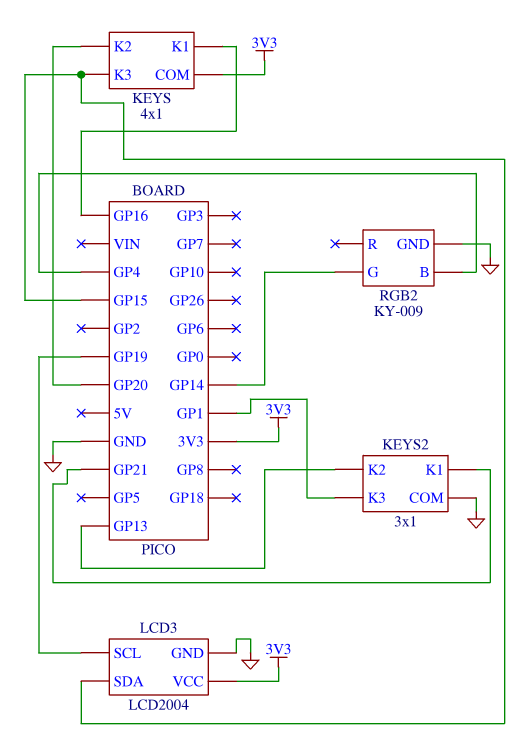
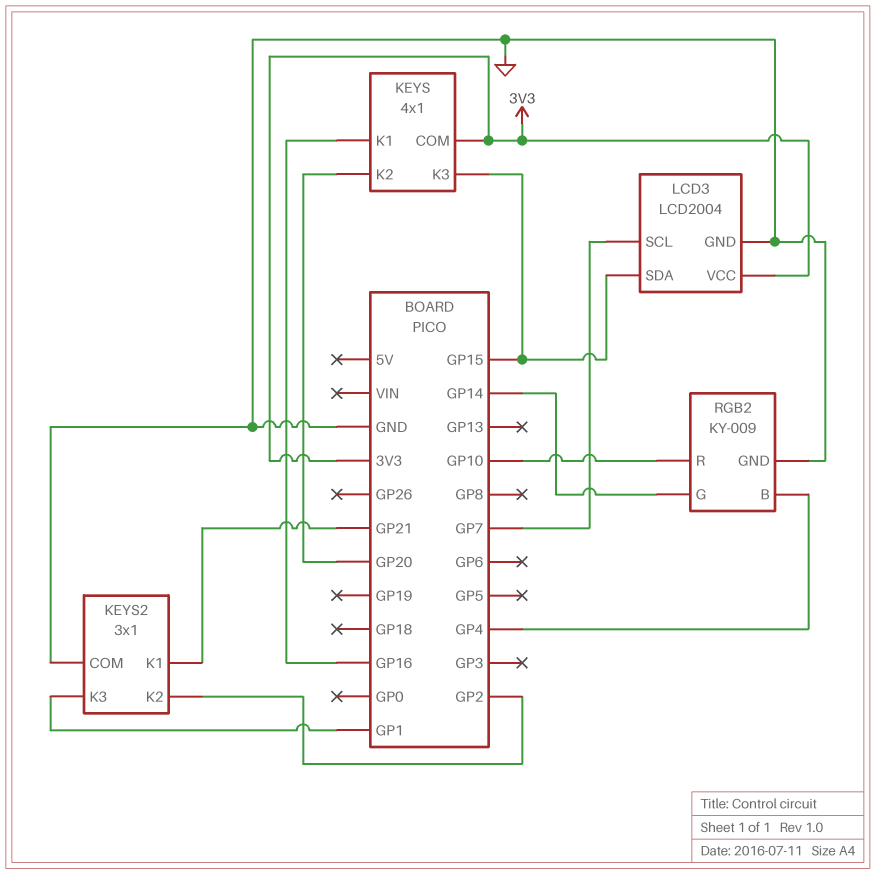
KEYS2 pin K2: GP13 -> GP2
LCD3 pin SCL: GP19 -> GP7
RGB2 pin R: none -> GP10

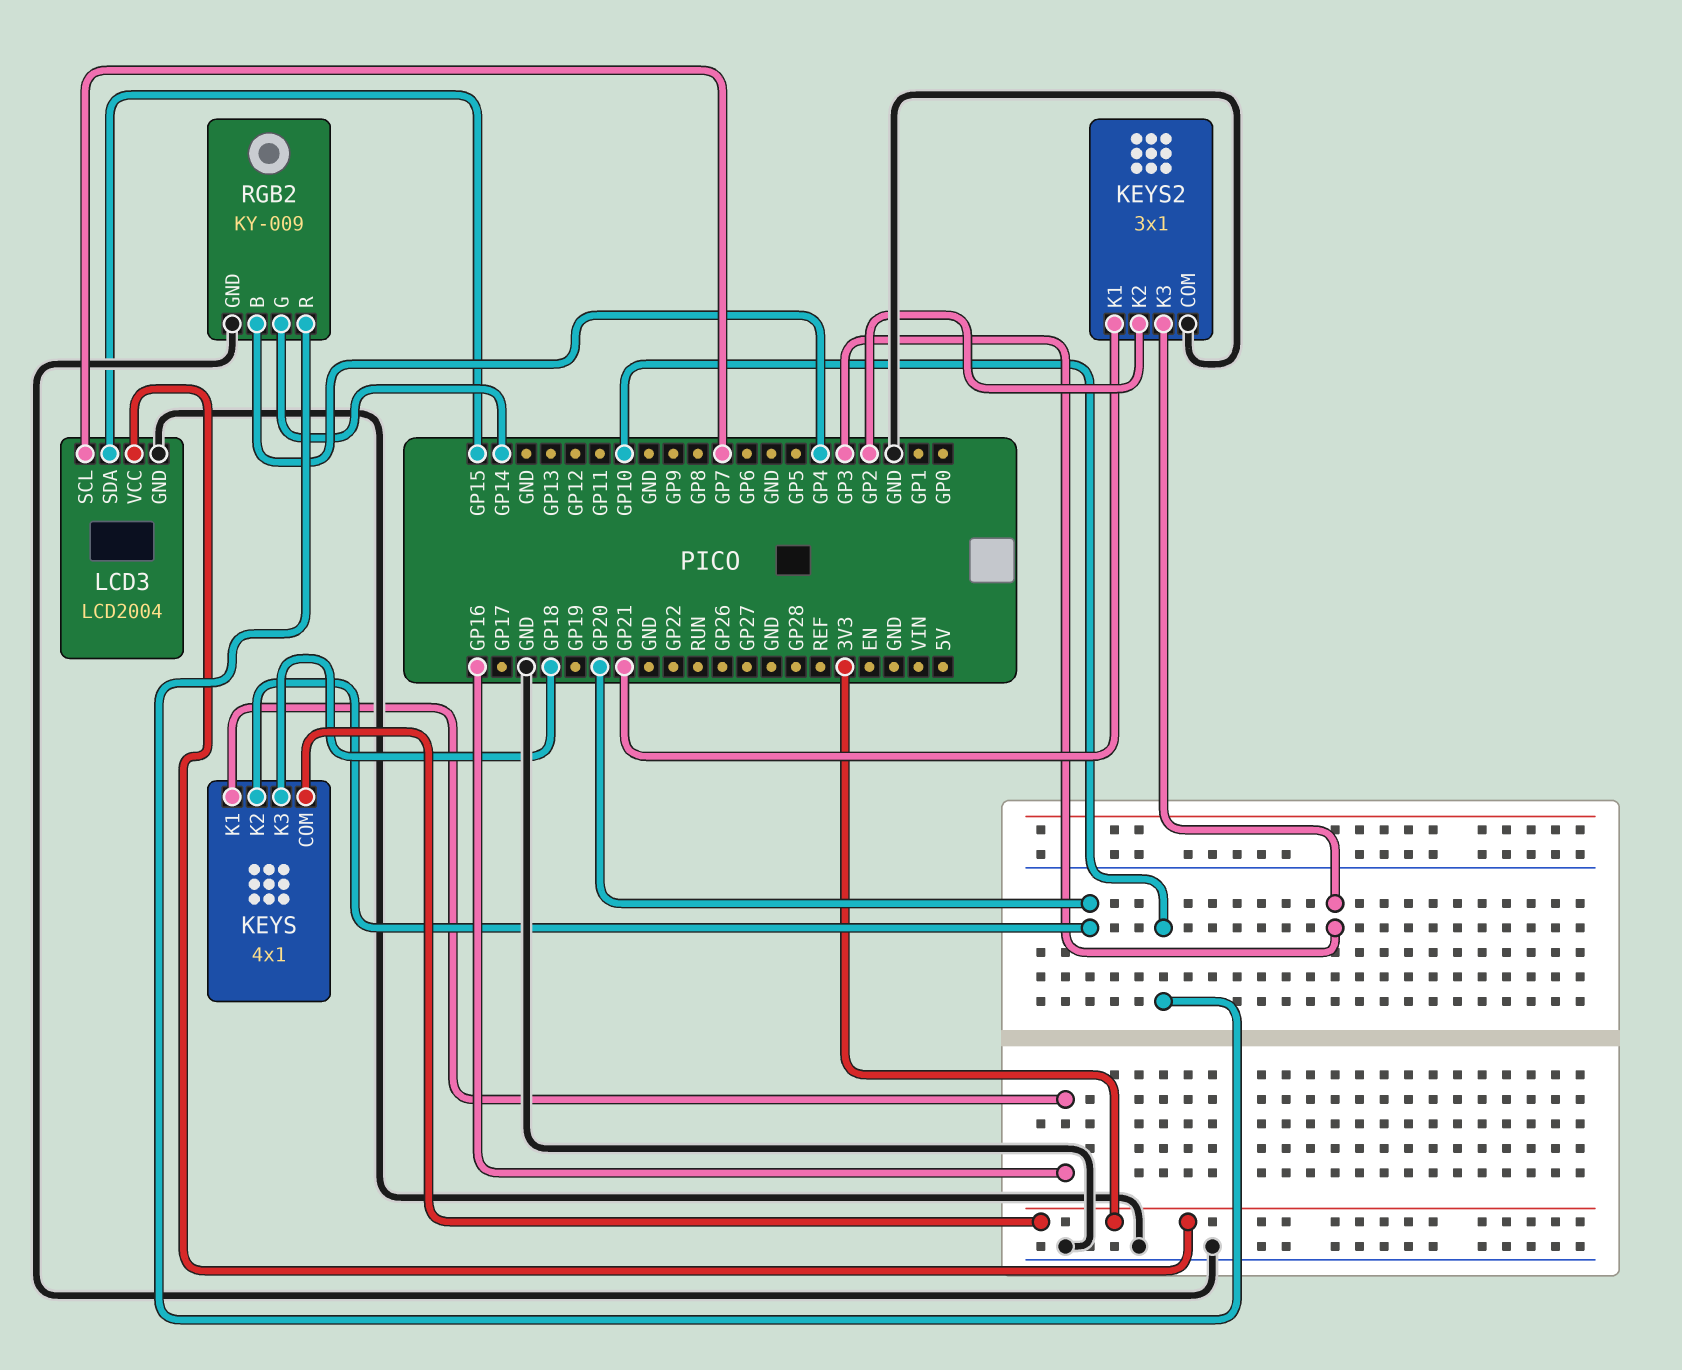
KEYS pin K3: GP15 -> GP18
KEYS2 pin K3: GP1 -> GP3

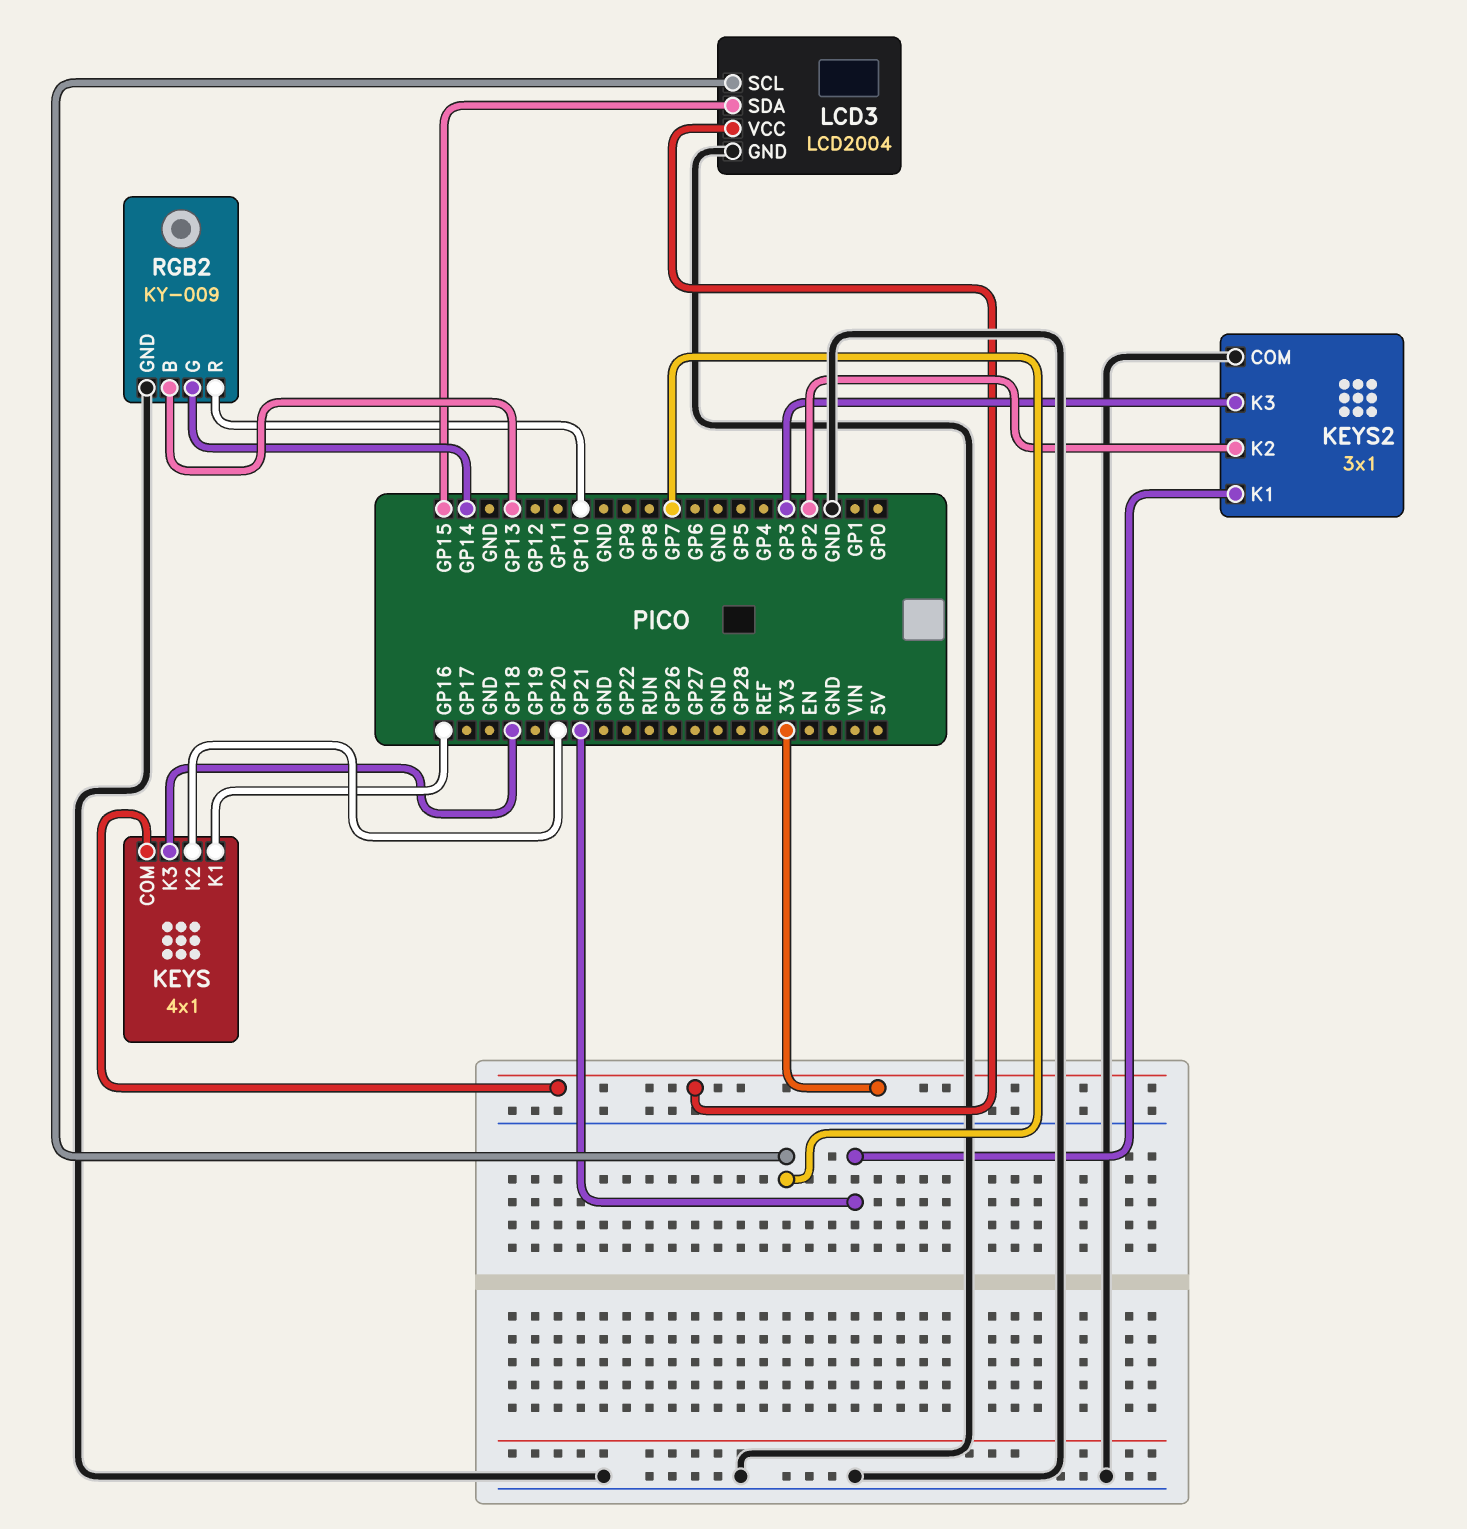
RGB2 pin B: GP4 -> GP13

